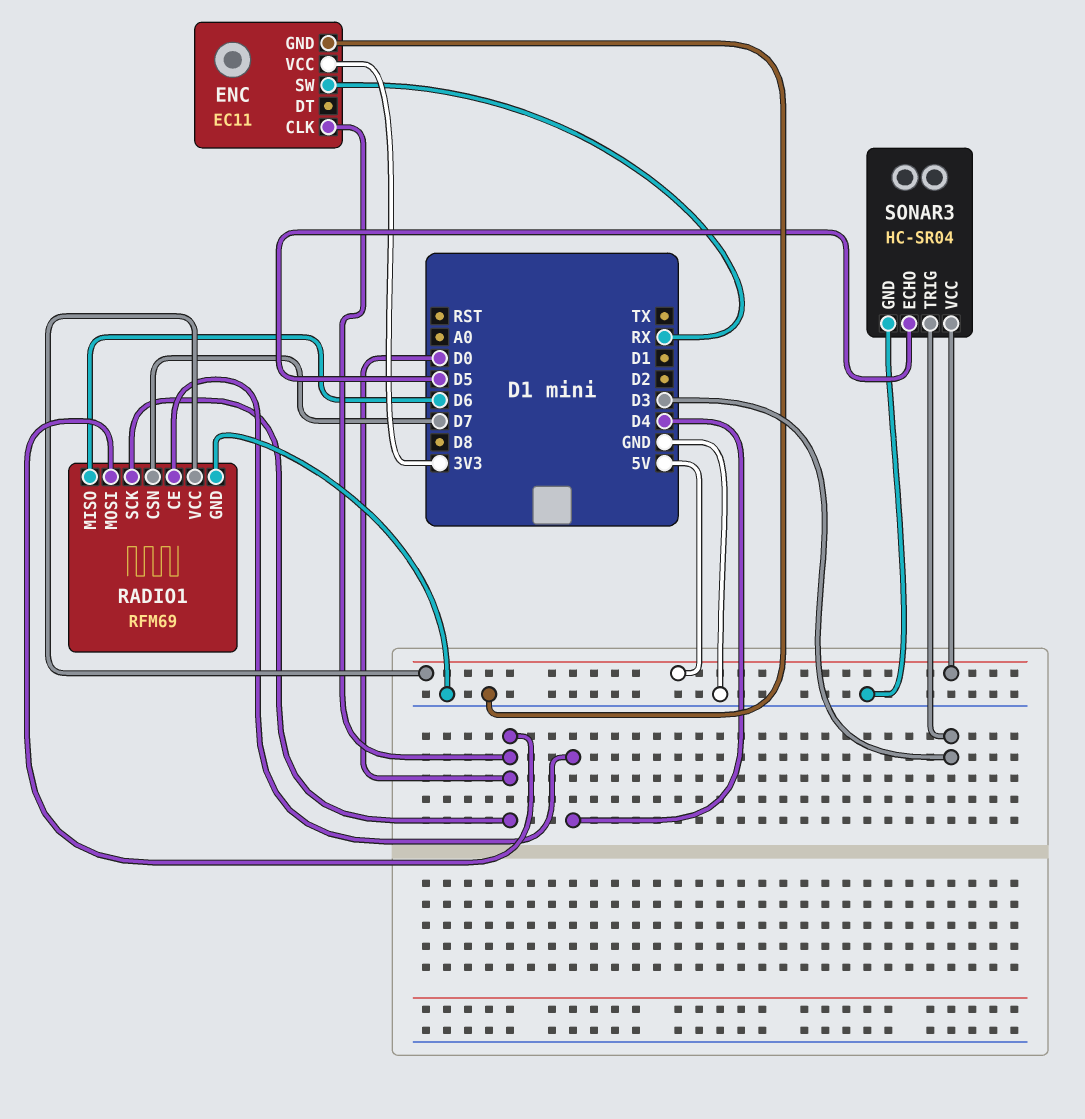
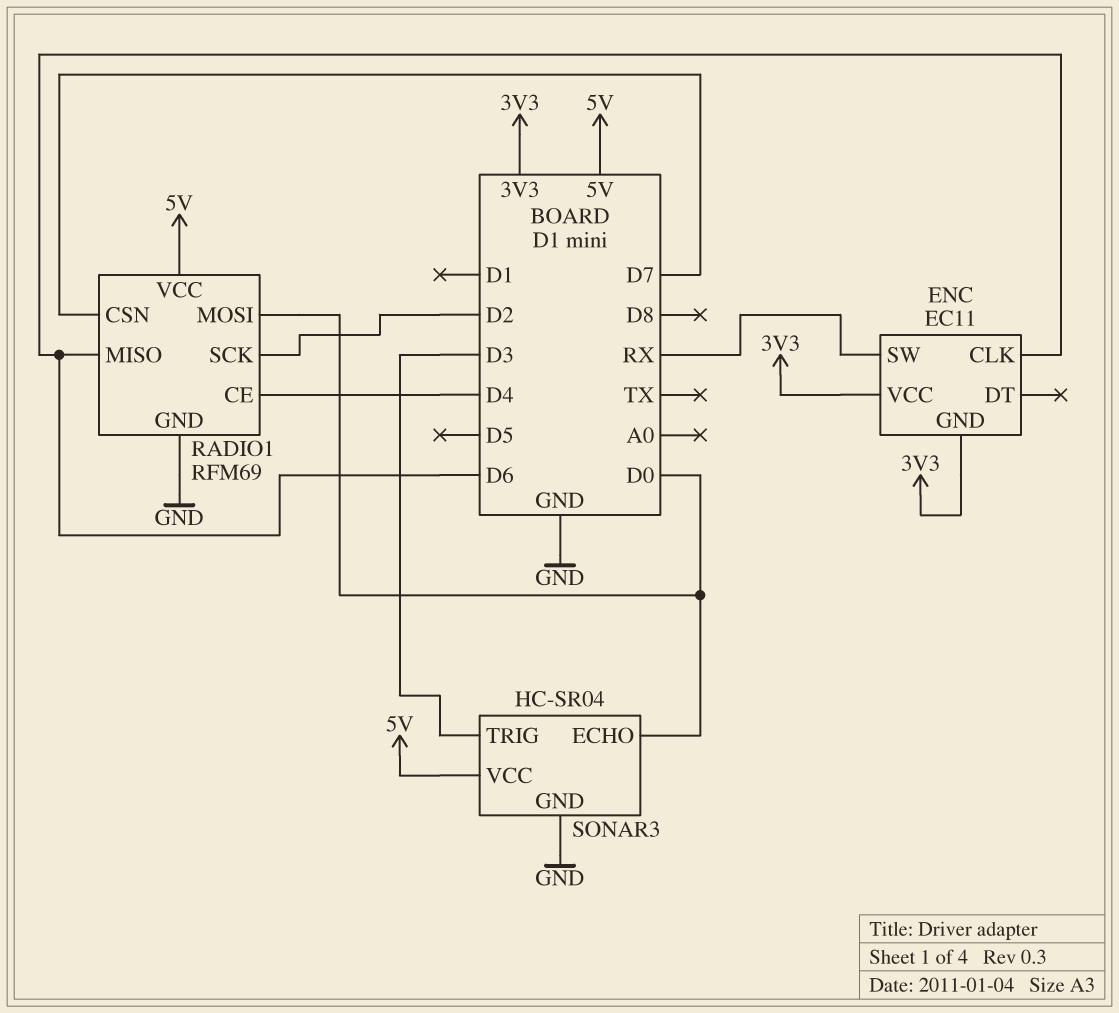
ENC pin CLK: D0 -> D6
ENC pin GND: GND -> 3V3
RADIO1 pin SCK: D0 -> D2
SONAR3 pin ECHO: D5 -> D0

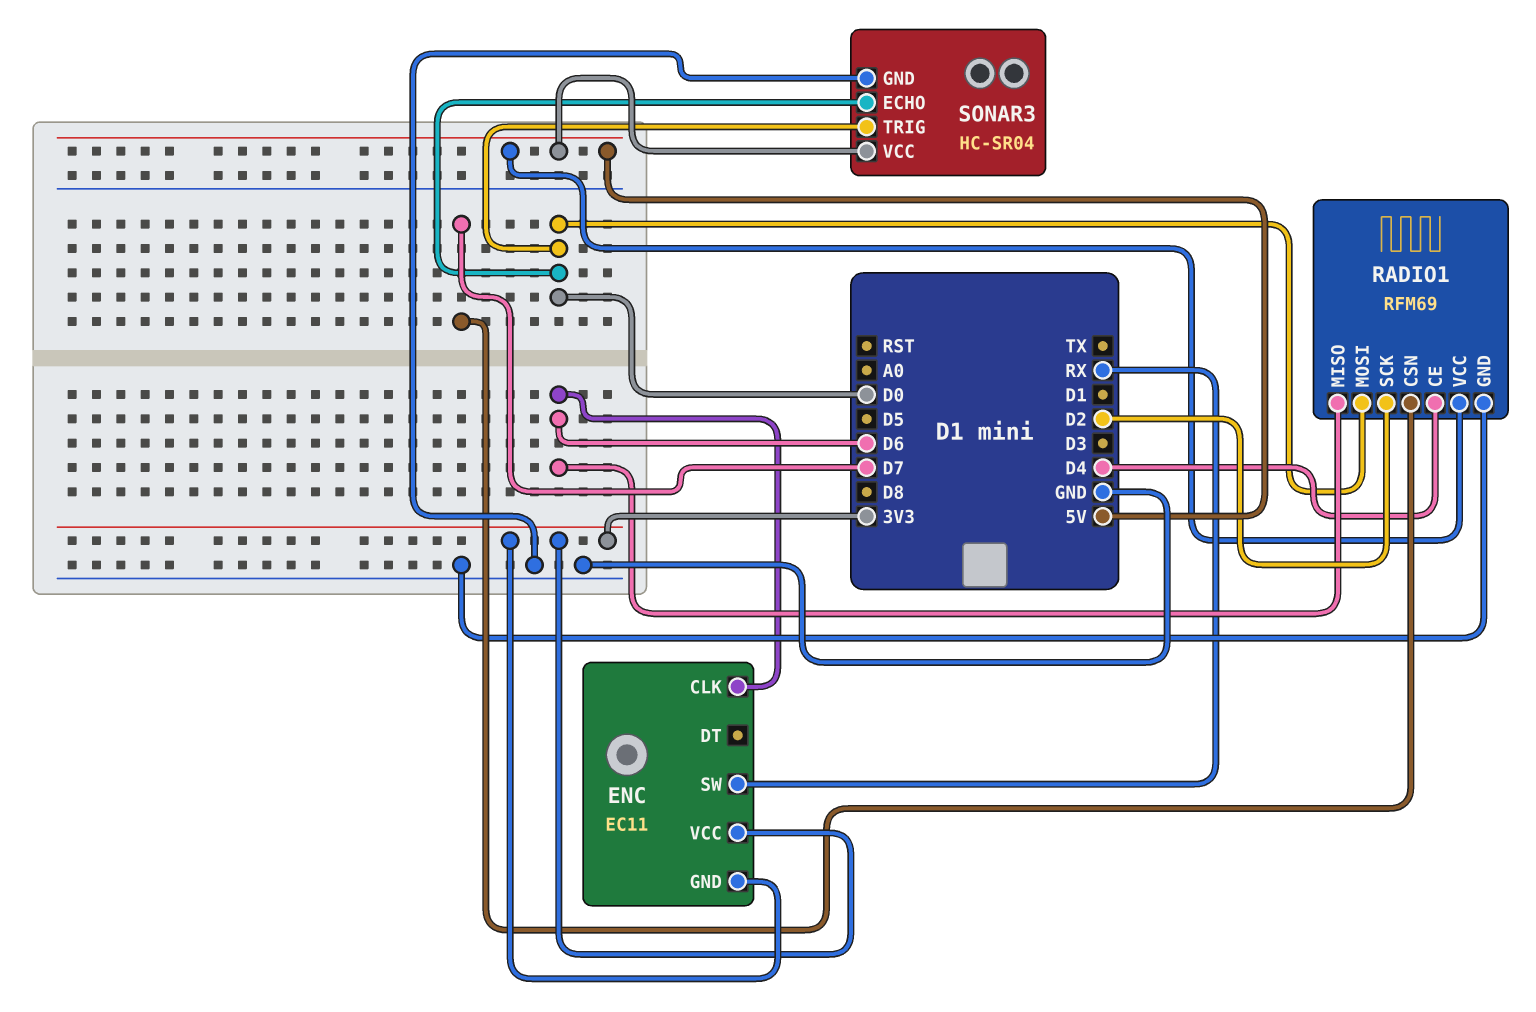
SONAR3 pin TRIG: D3 -> D0

